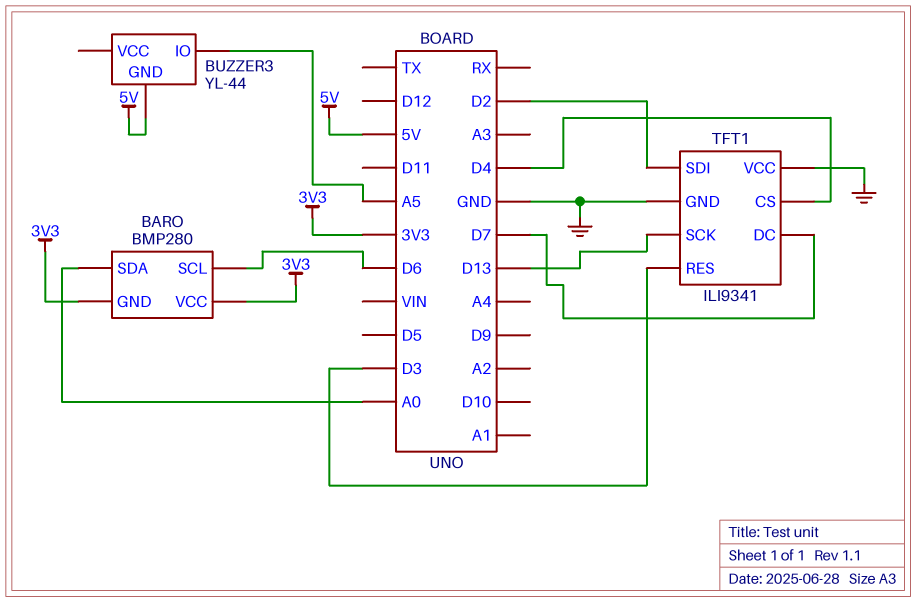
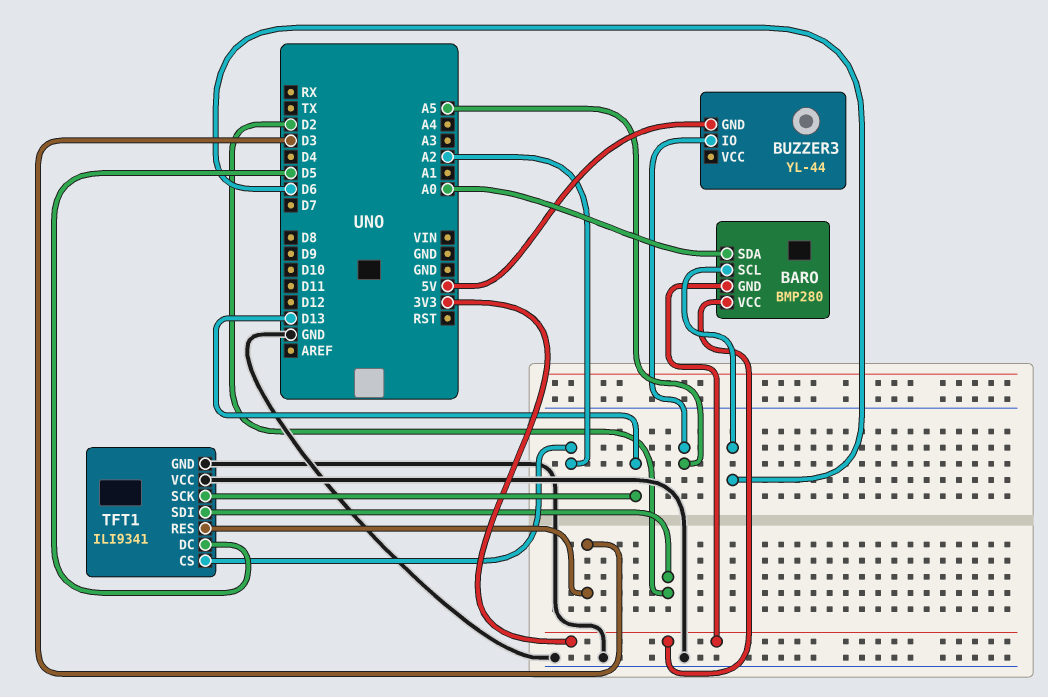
TFT1 pin CS: D4 -> A2
TFT1 pin DC: D7 -> D5

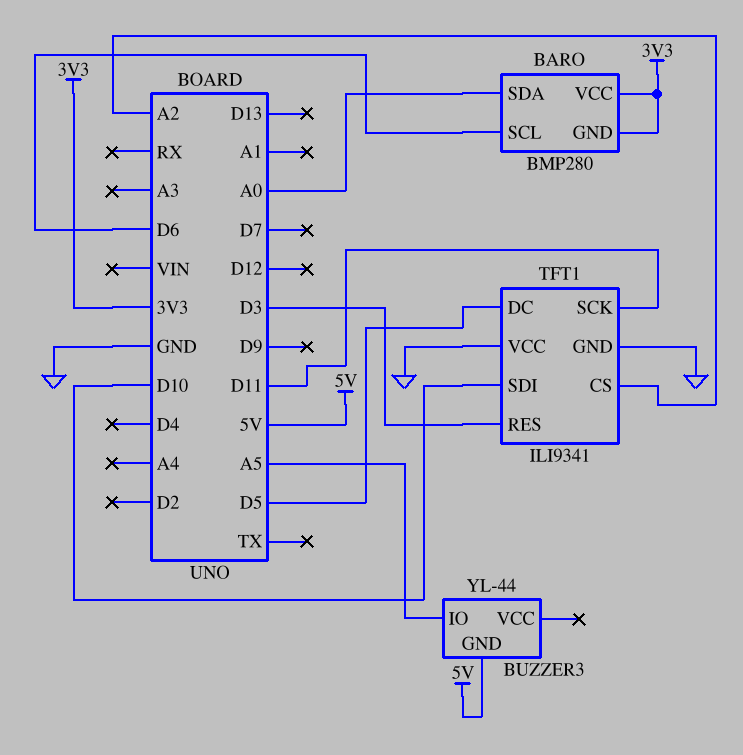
TFT1 pin SCK: D13 -> D11
TFT1 pin SDI: D2 -> D10

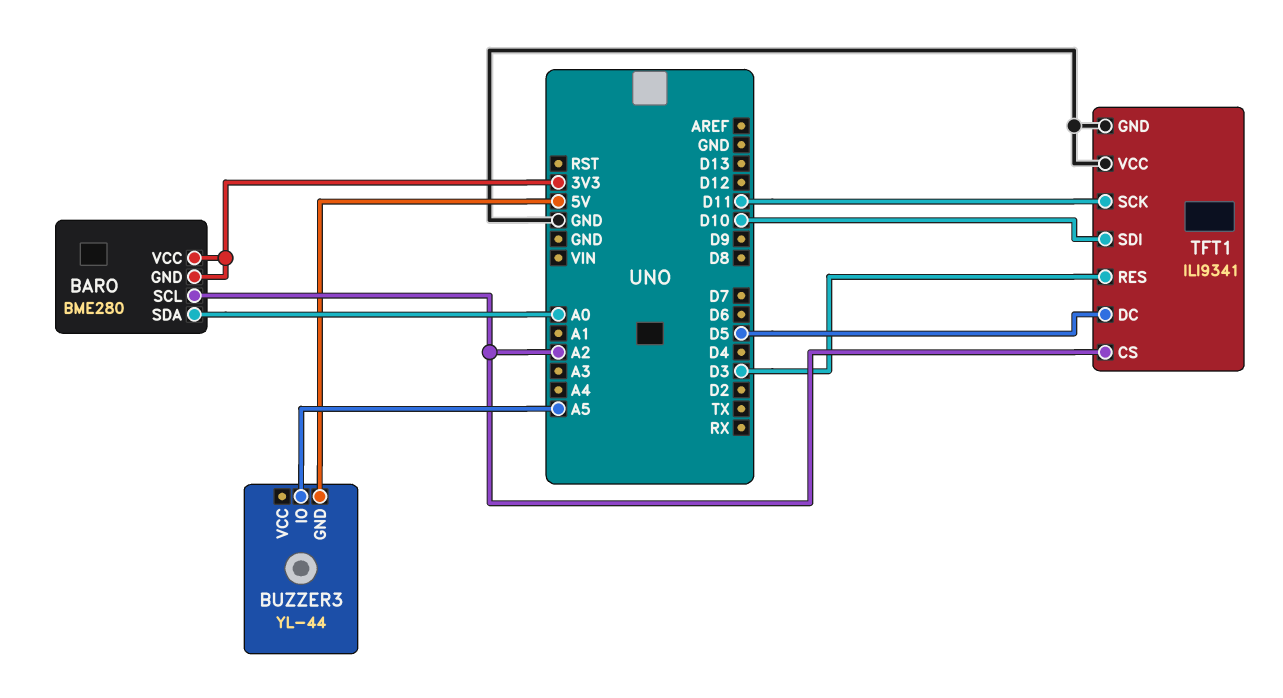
BARO: BMP280 -> BME280
BARO pin SCL: D6 -> A2

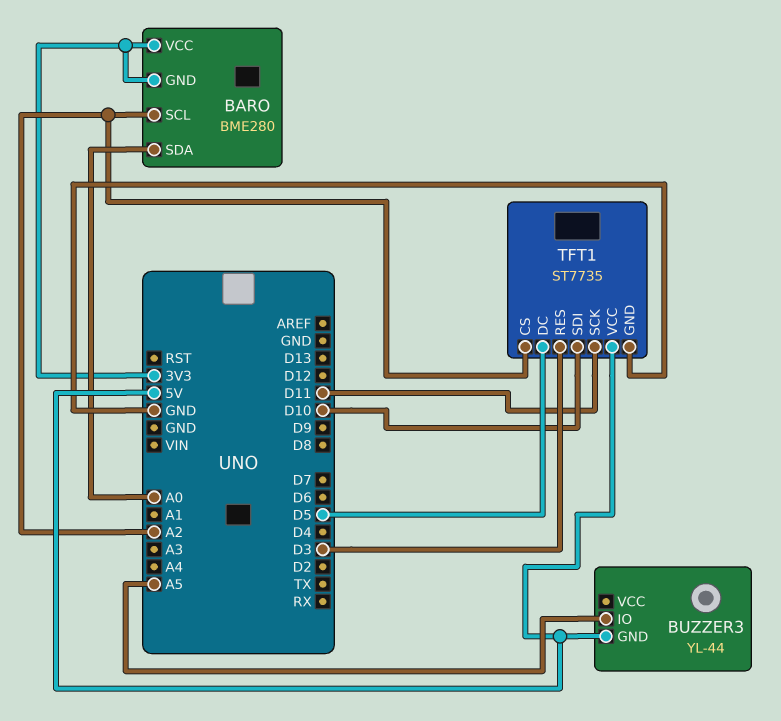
TFT1: ILI9341 -> ST7735
TFT1 pin VCC: GND -> 5V

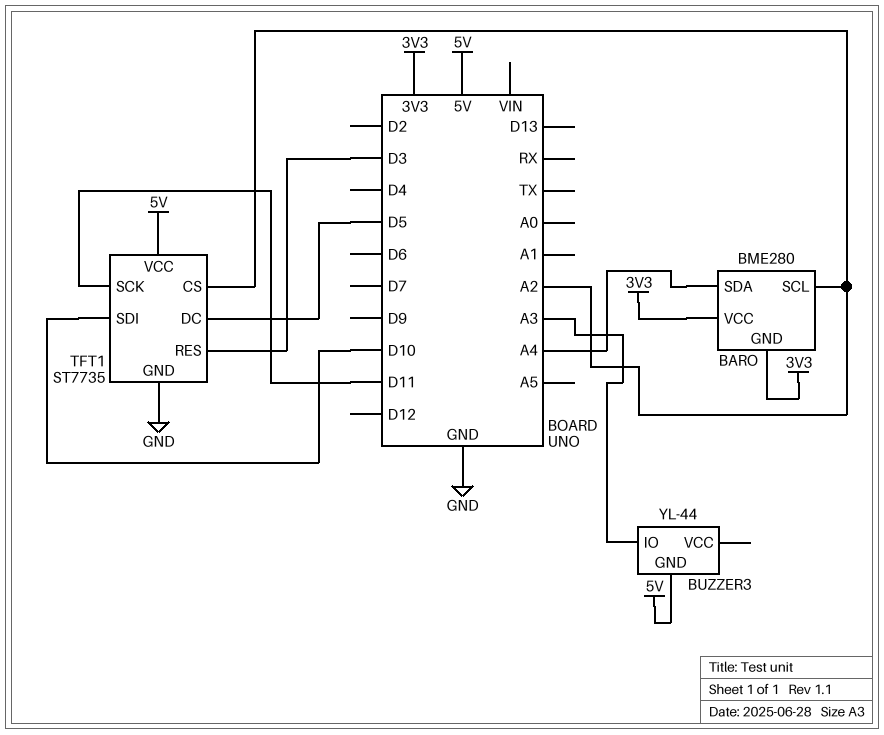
BARO pin SDA: A0 -> A4
BUZZER3 pin IO: A5 -> A3

